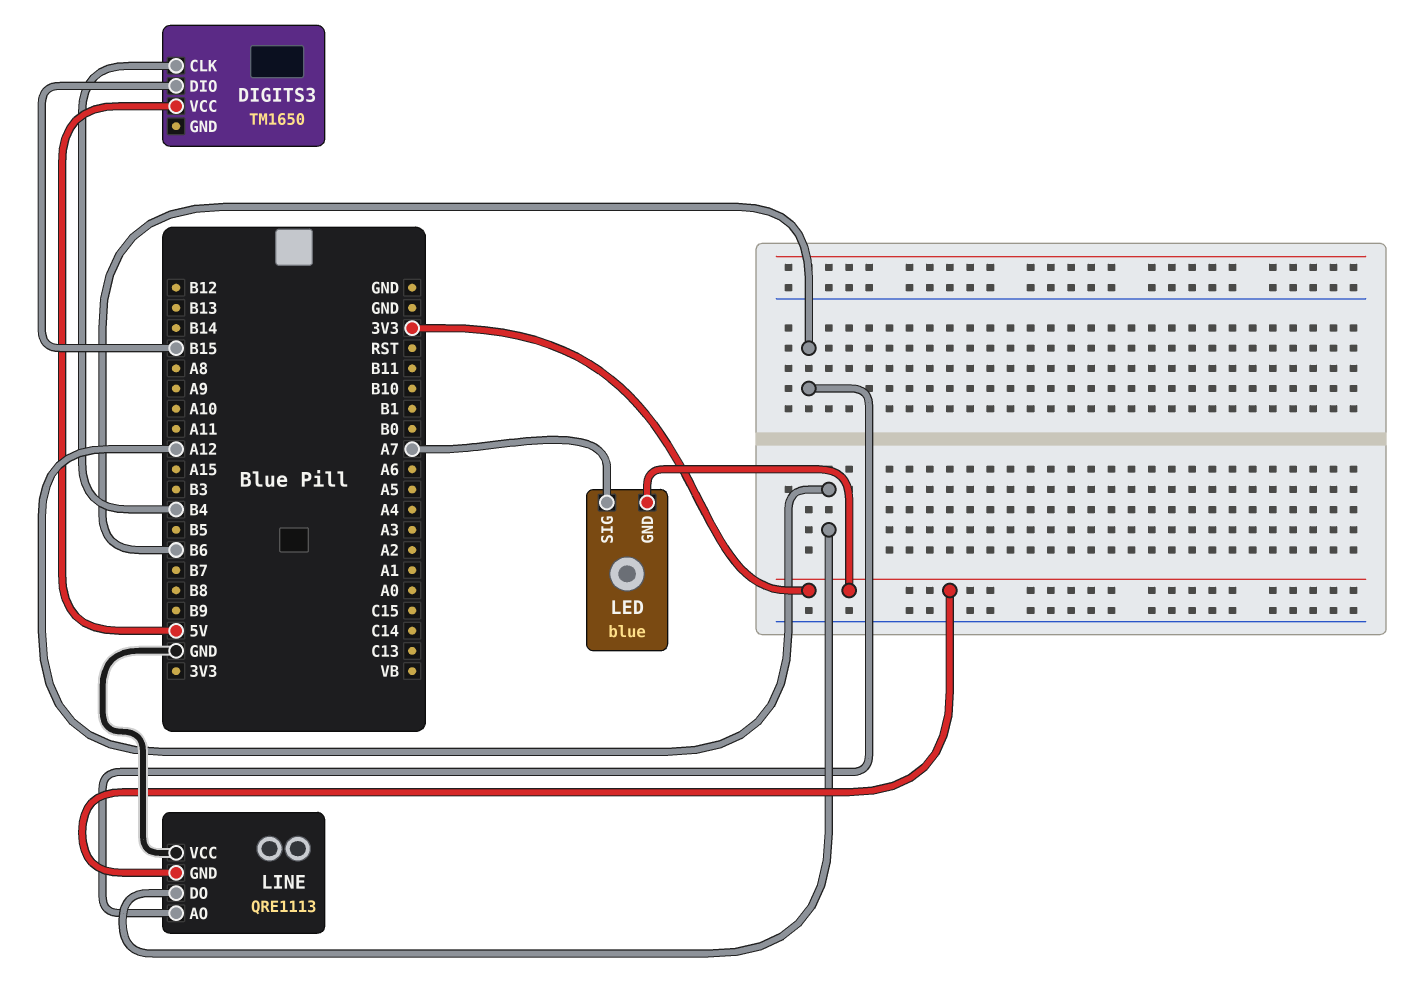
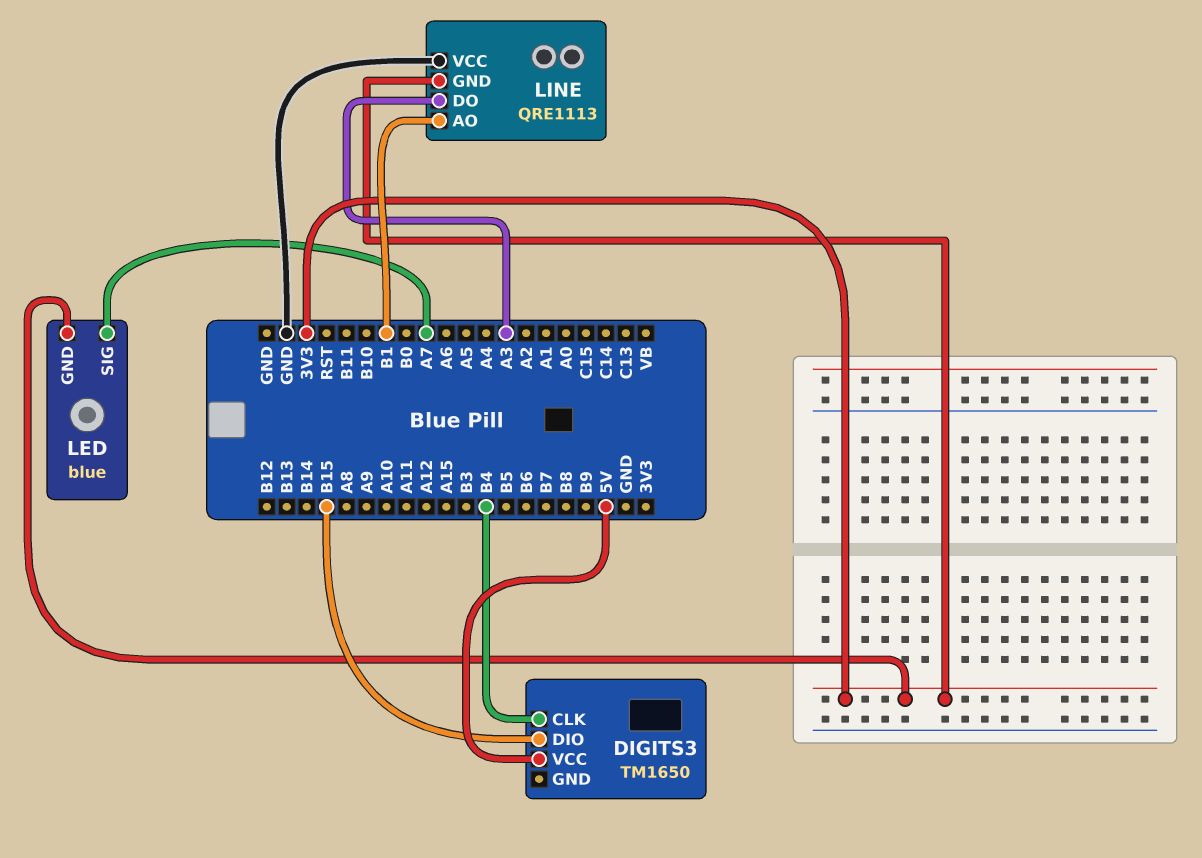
LINE pin AO: B6 -> B1
LINE pin DO: A12 -> A3

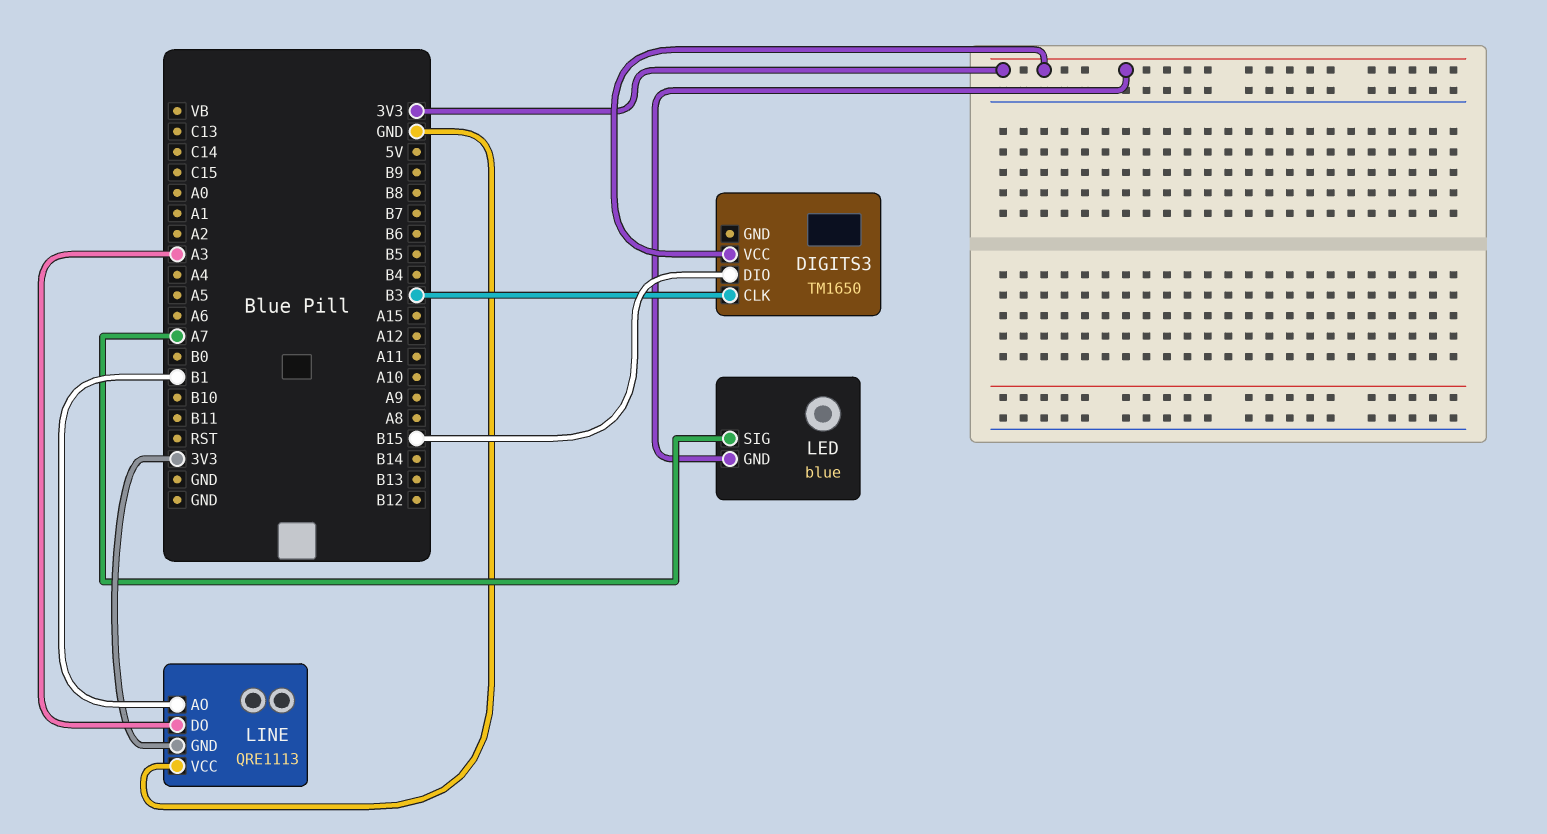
DIGITS3 pin CLK: B4 -> B3
DIGITS3 pin VCC: 5V -> 3V3

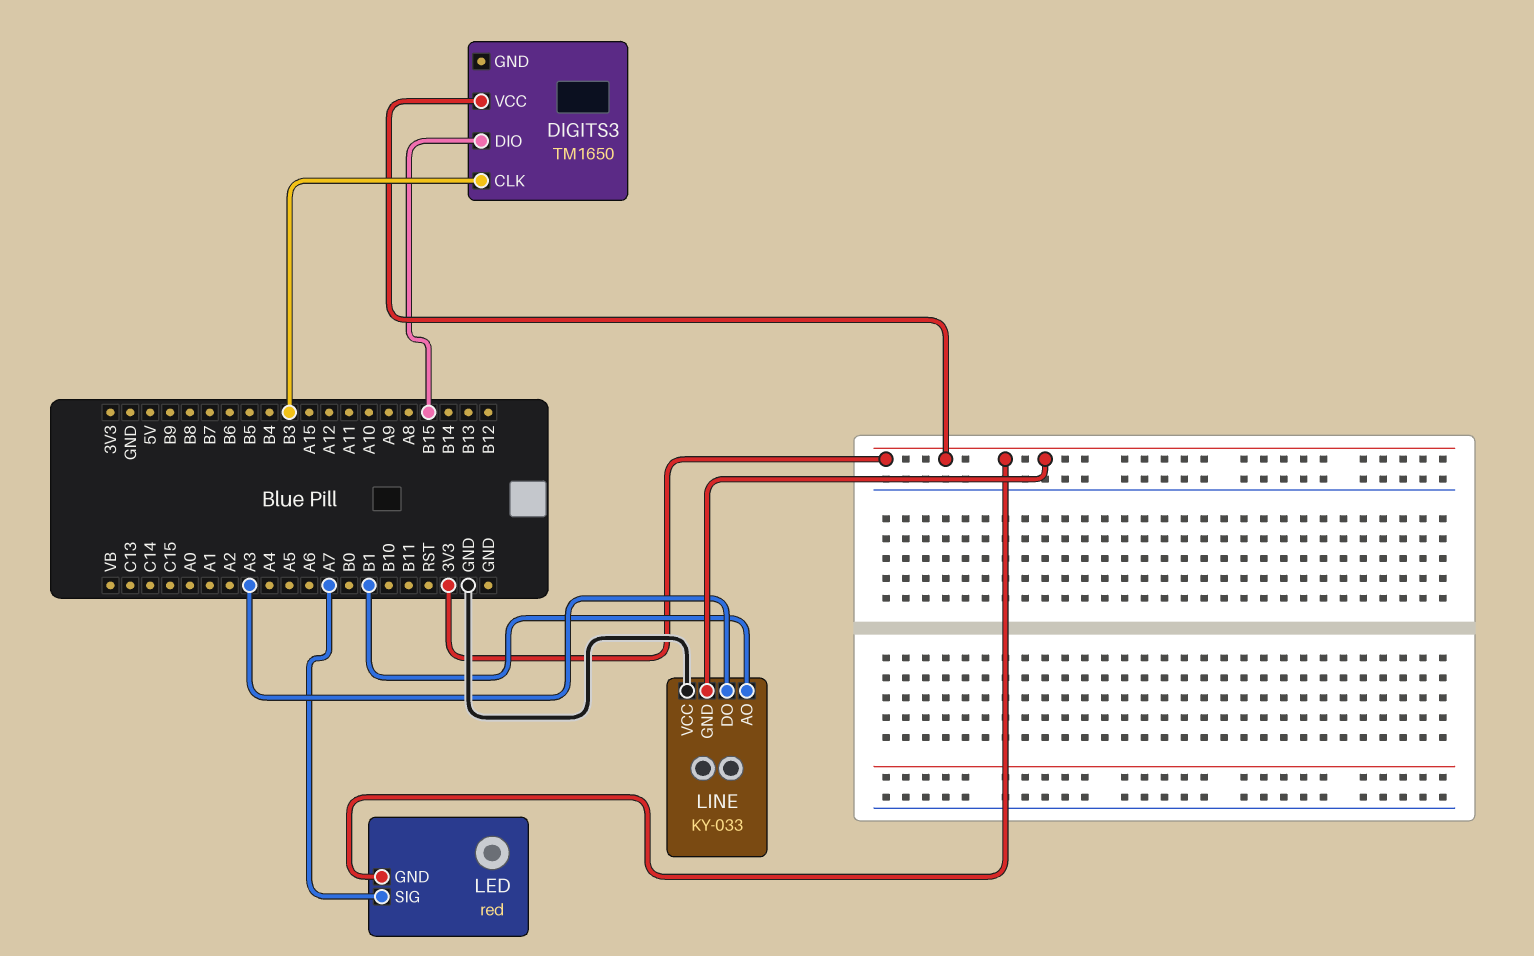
LED: blue -> red
LINE: QRE1113 -> KY-033

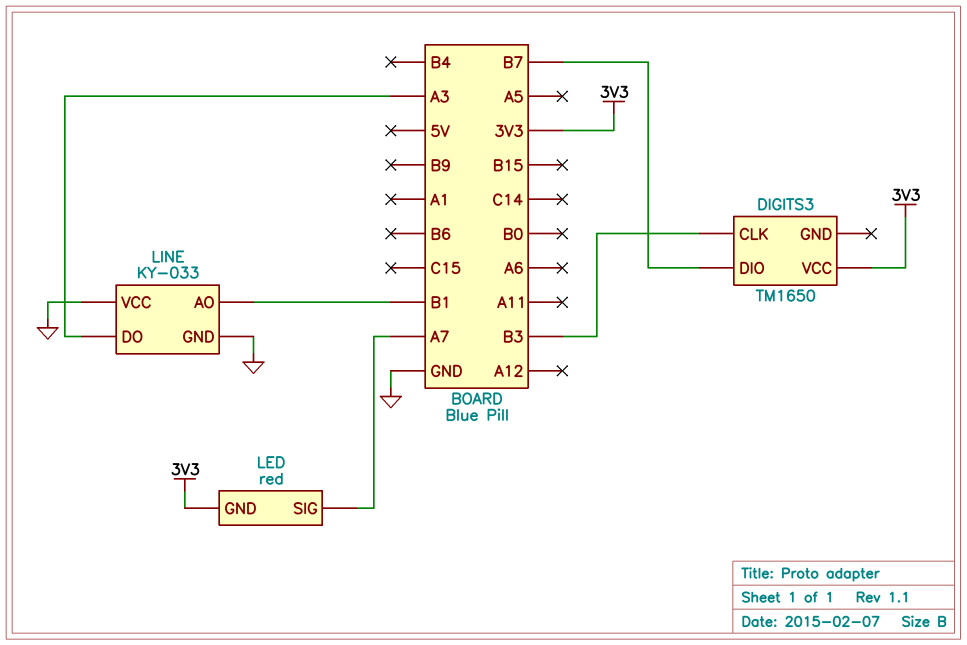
DIGITS3 pin DIO: B15 -> B7
LINE pin GND: 3V3 -> GND

